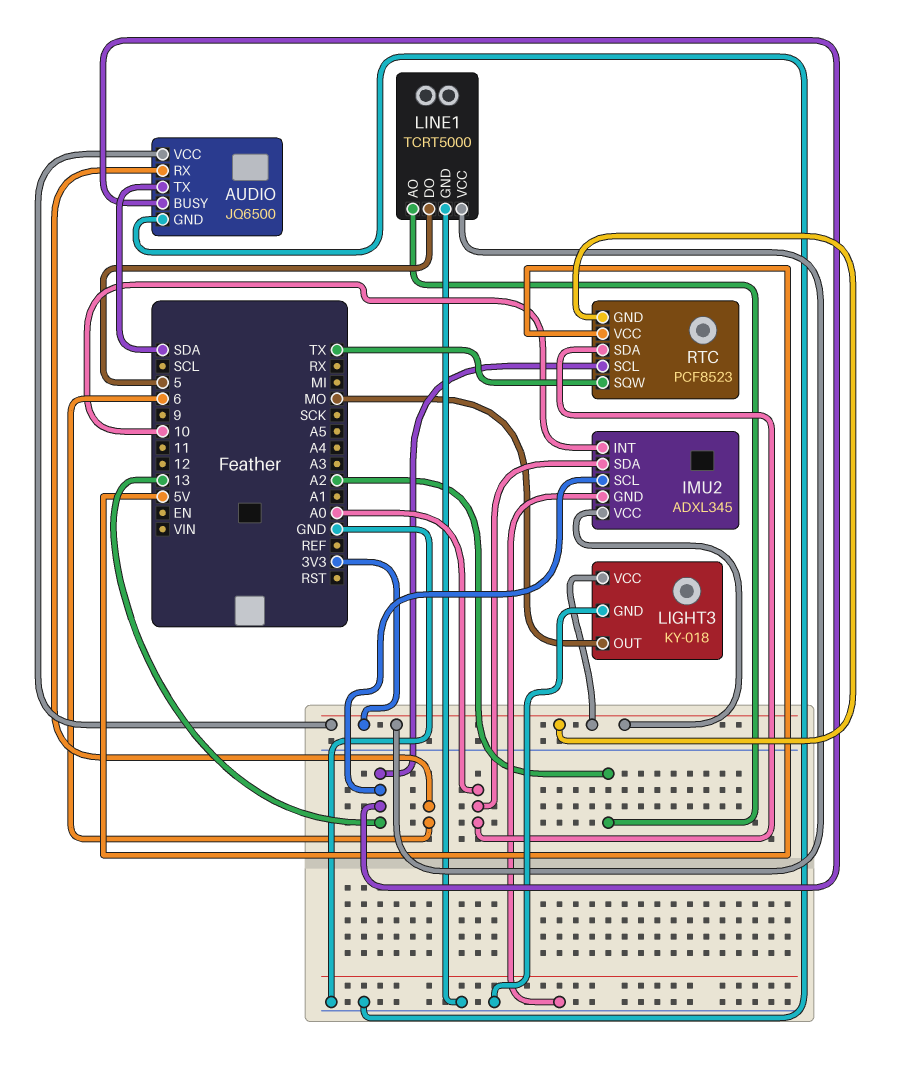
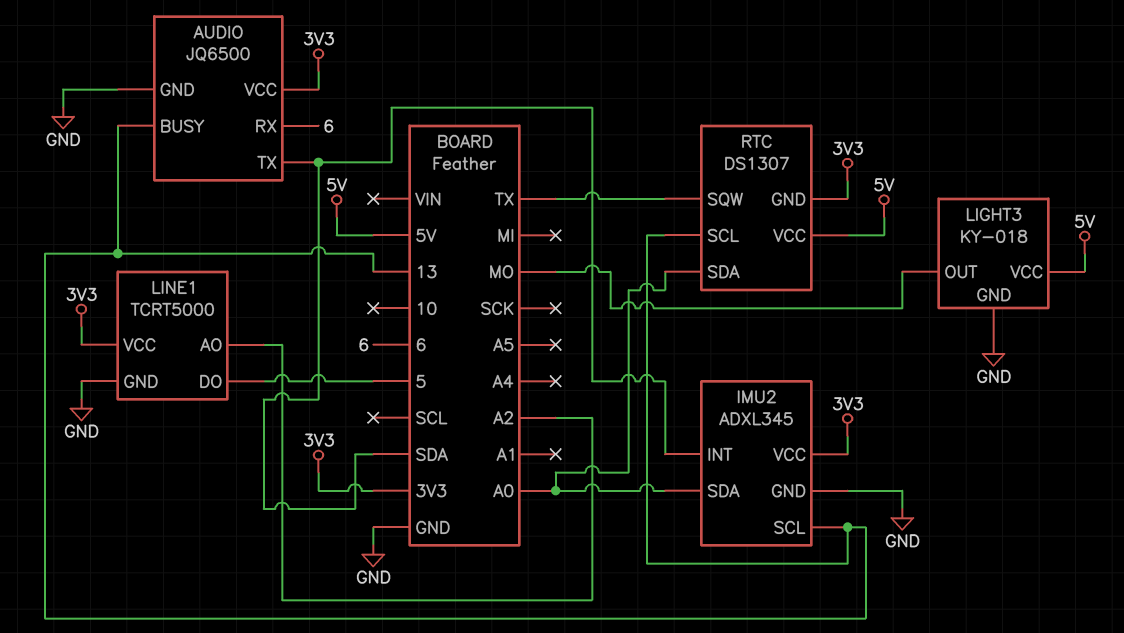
IMU2 pin INT: 10 -> SDA
LIGHT3 pin VCC: 3V3 -> 5V
RTC: PCF8523 -> DS1307

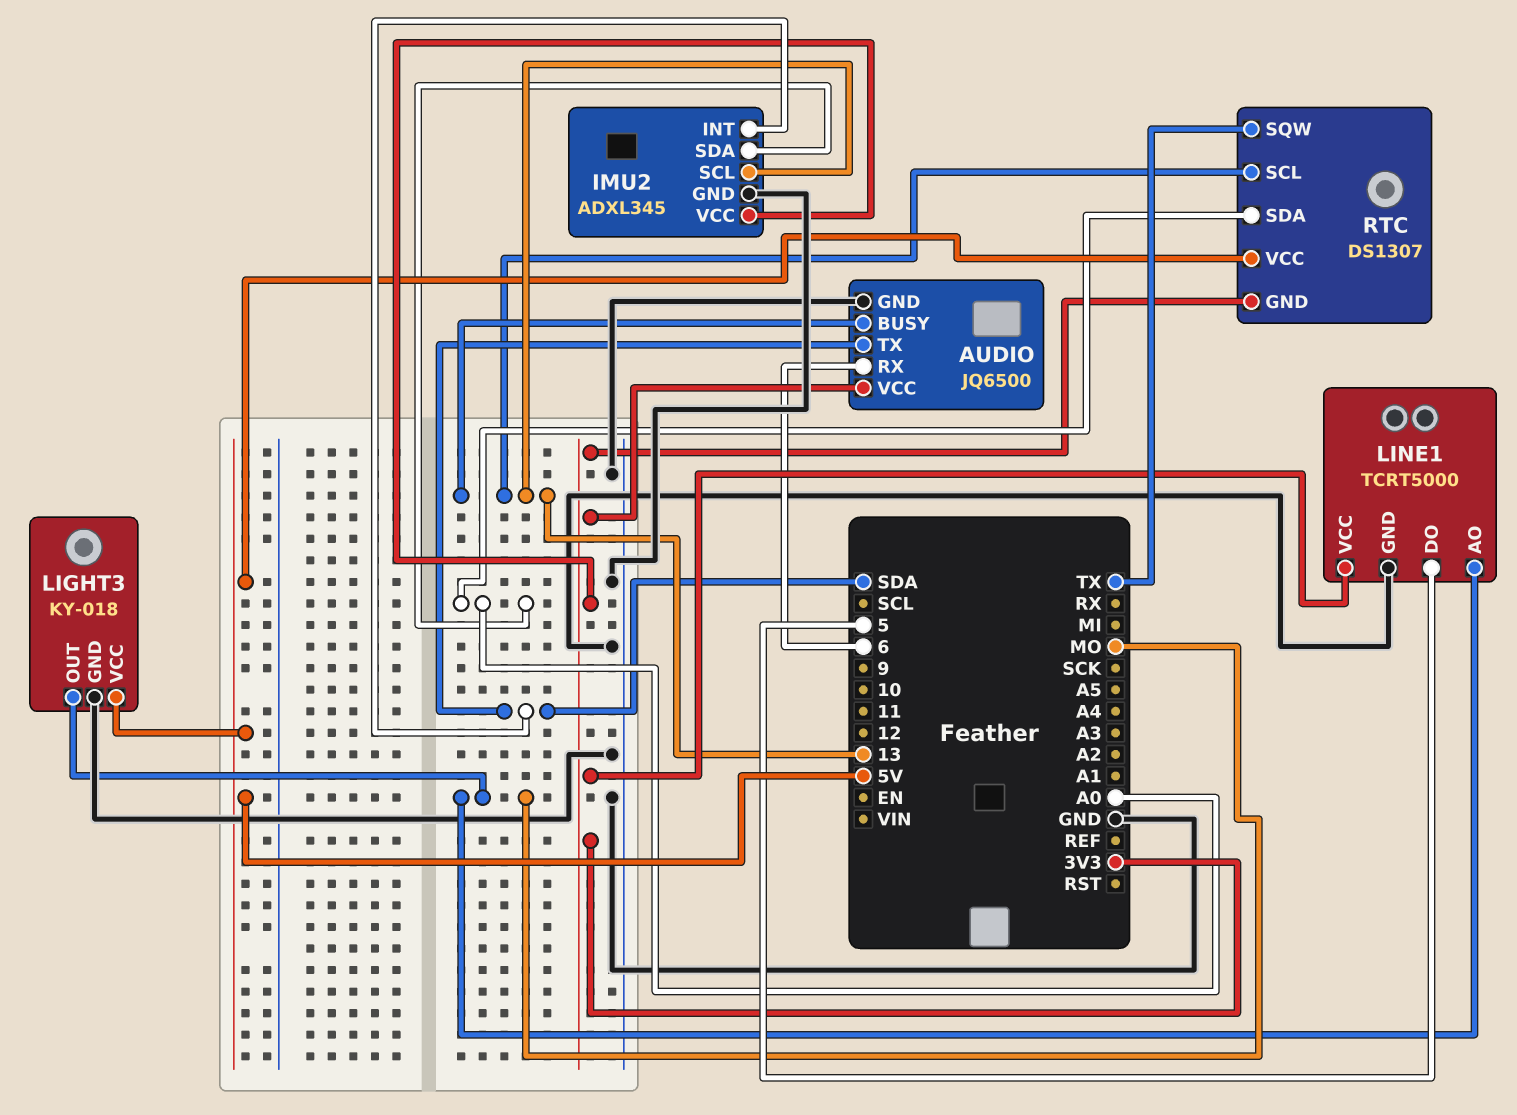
LINE1 pin AO: A2 -> MO

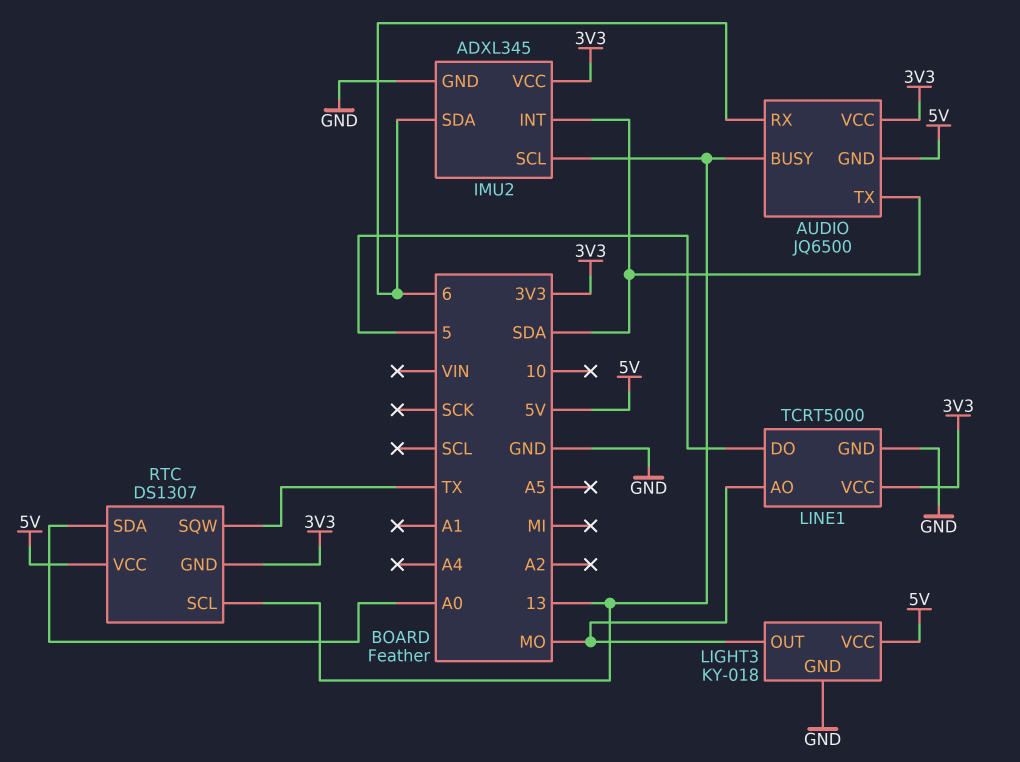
AUDIO pin GND: GND -> 5V
IMU2 pin SDA: A0 -> 6

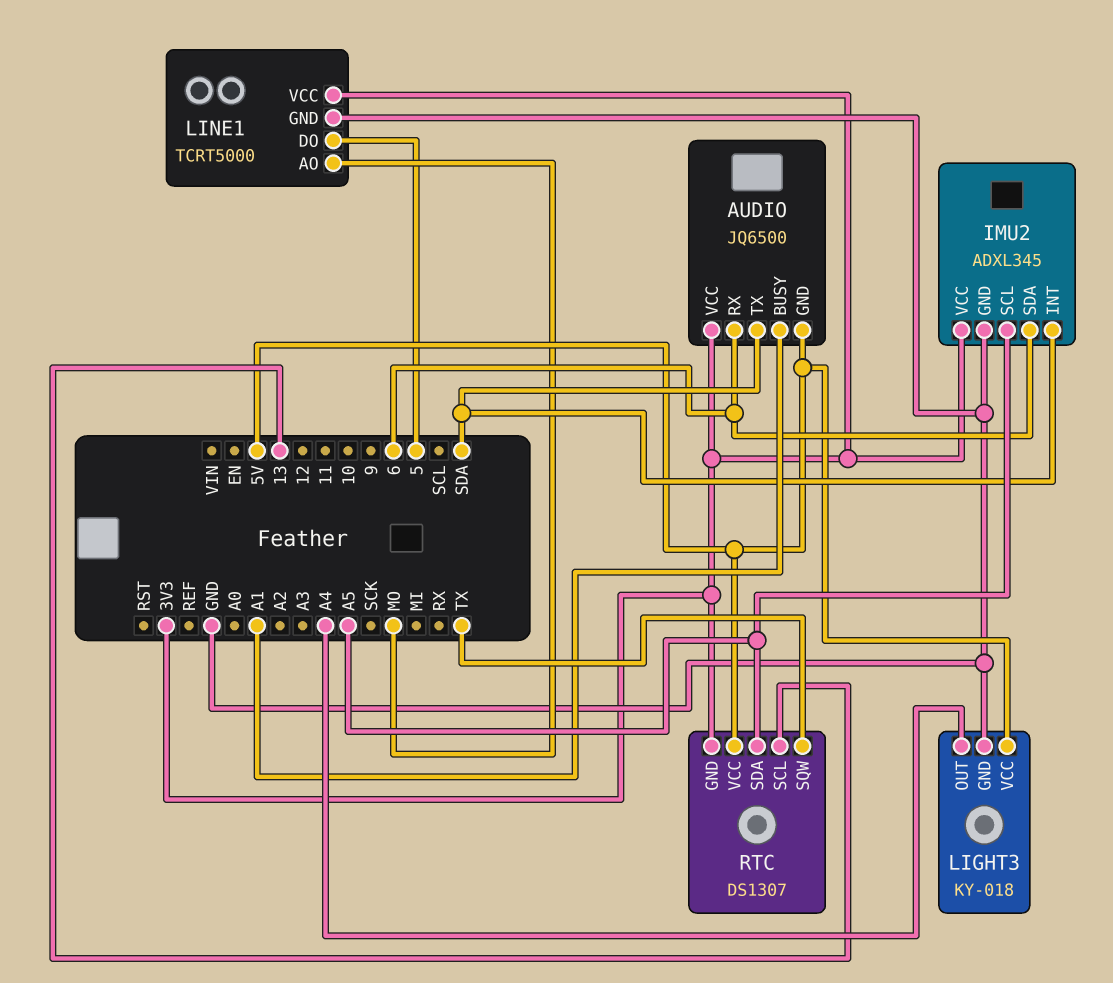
AUDIO pin BUSY: 13 -> A1
IMU2 pin SCL: 13 -> A5
LIGHT3 pin OUT: MO -> A4
RTC pin SDA: A0 -> A5

